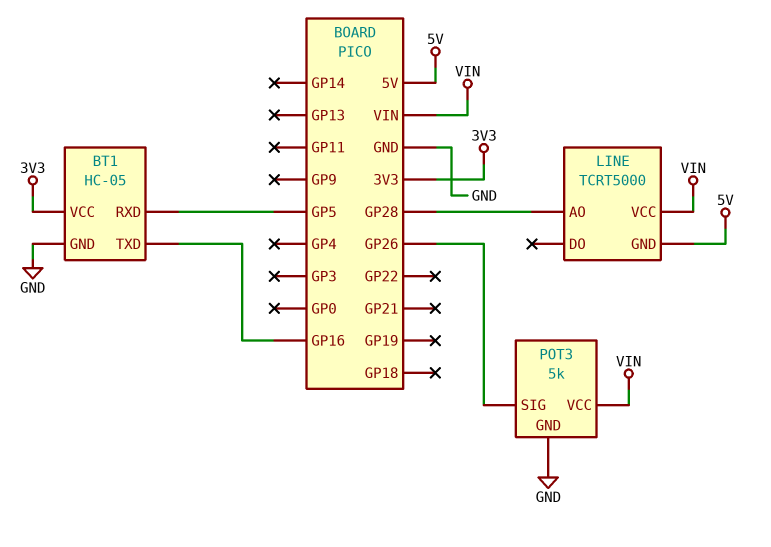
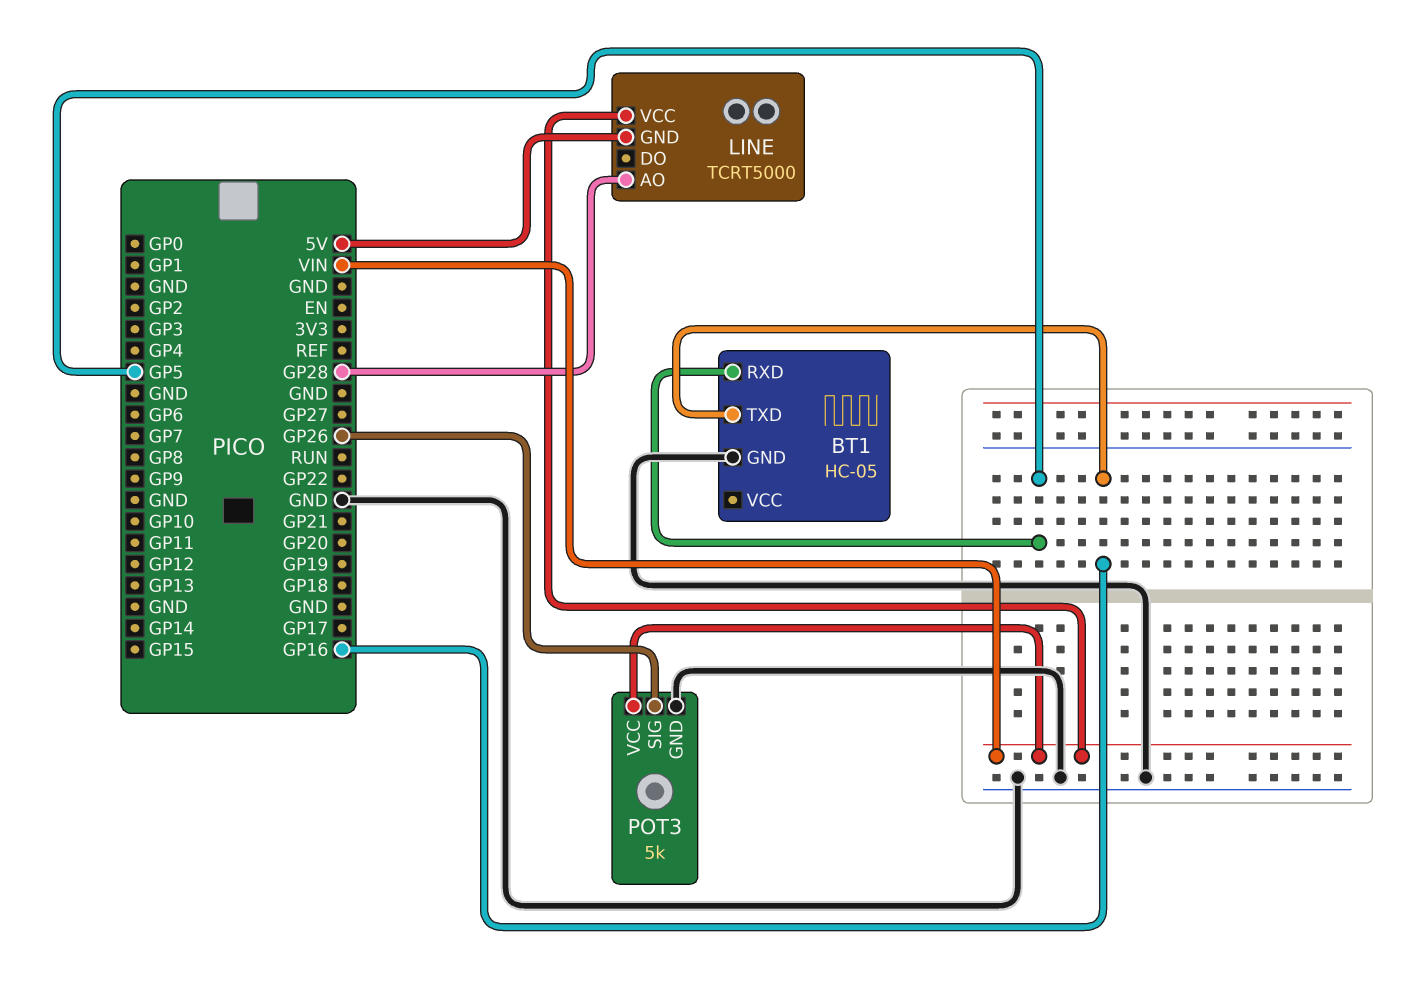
BT1 pin VCC: 3V3 -> none

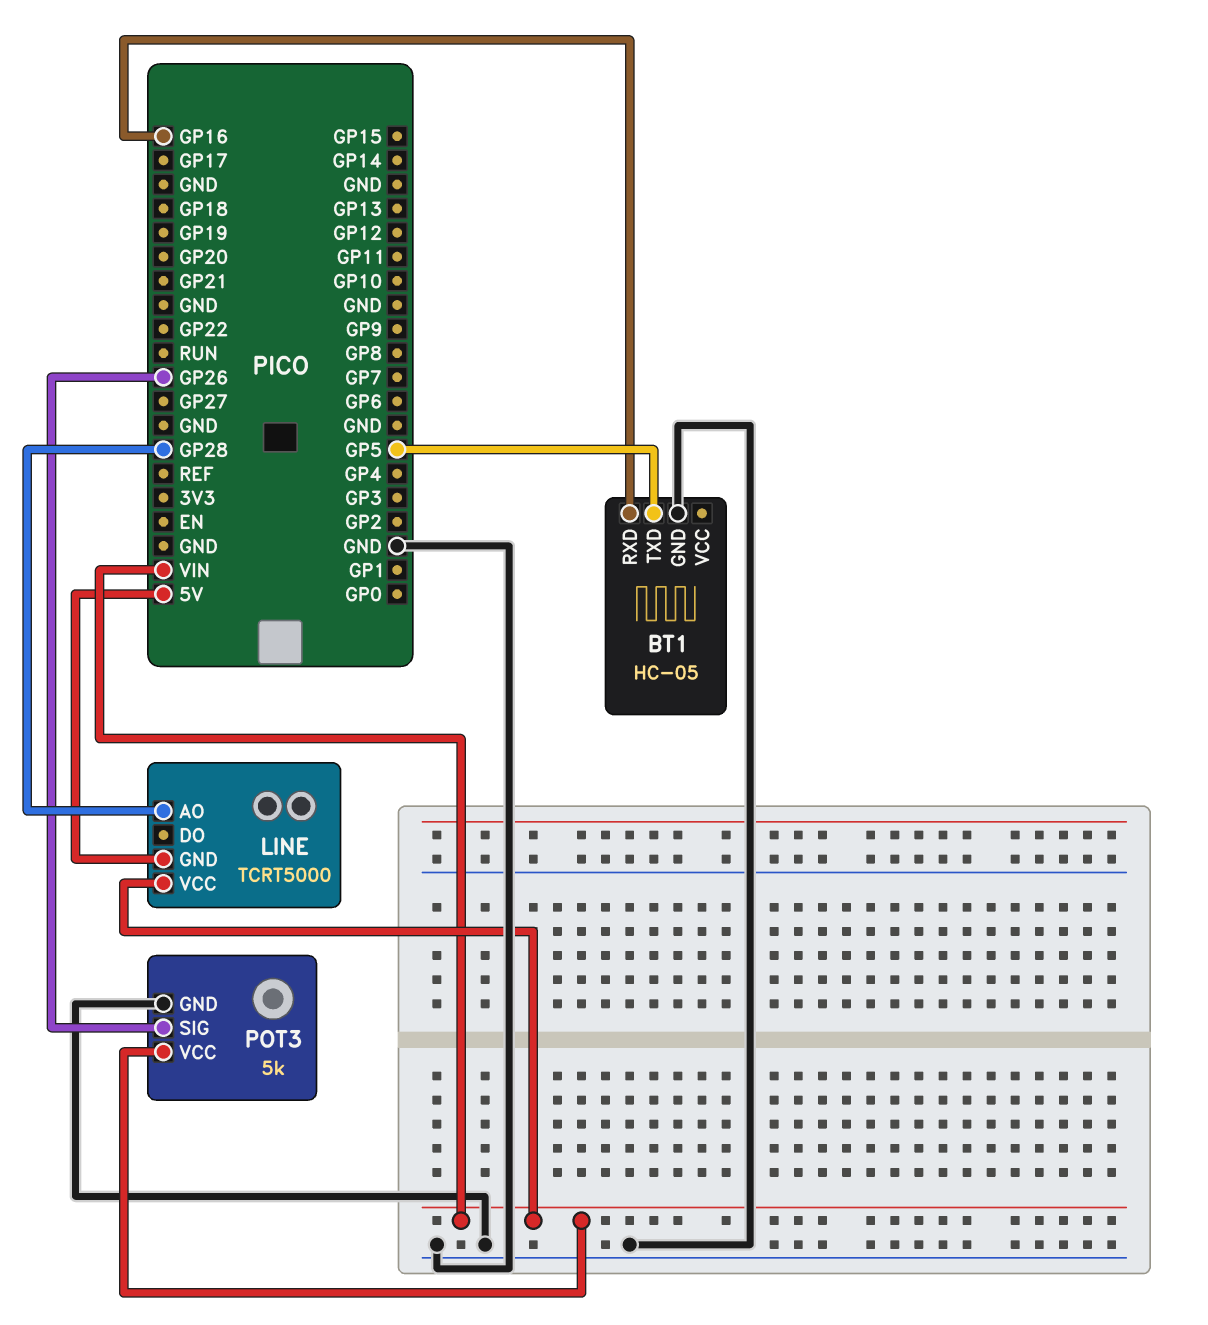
BT1 pin RXD: GP5 -> GP16
BT1 pin TXD: GP16 -> GP5

